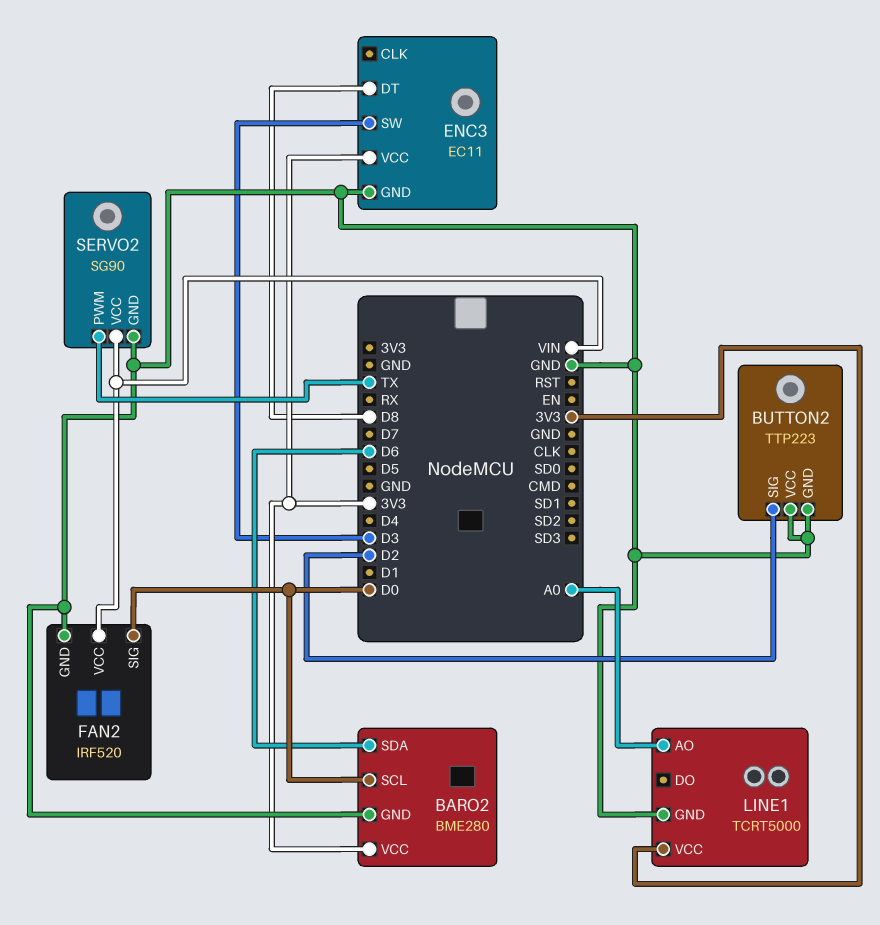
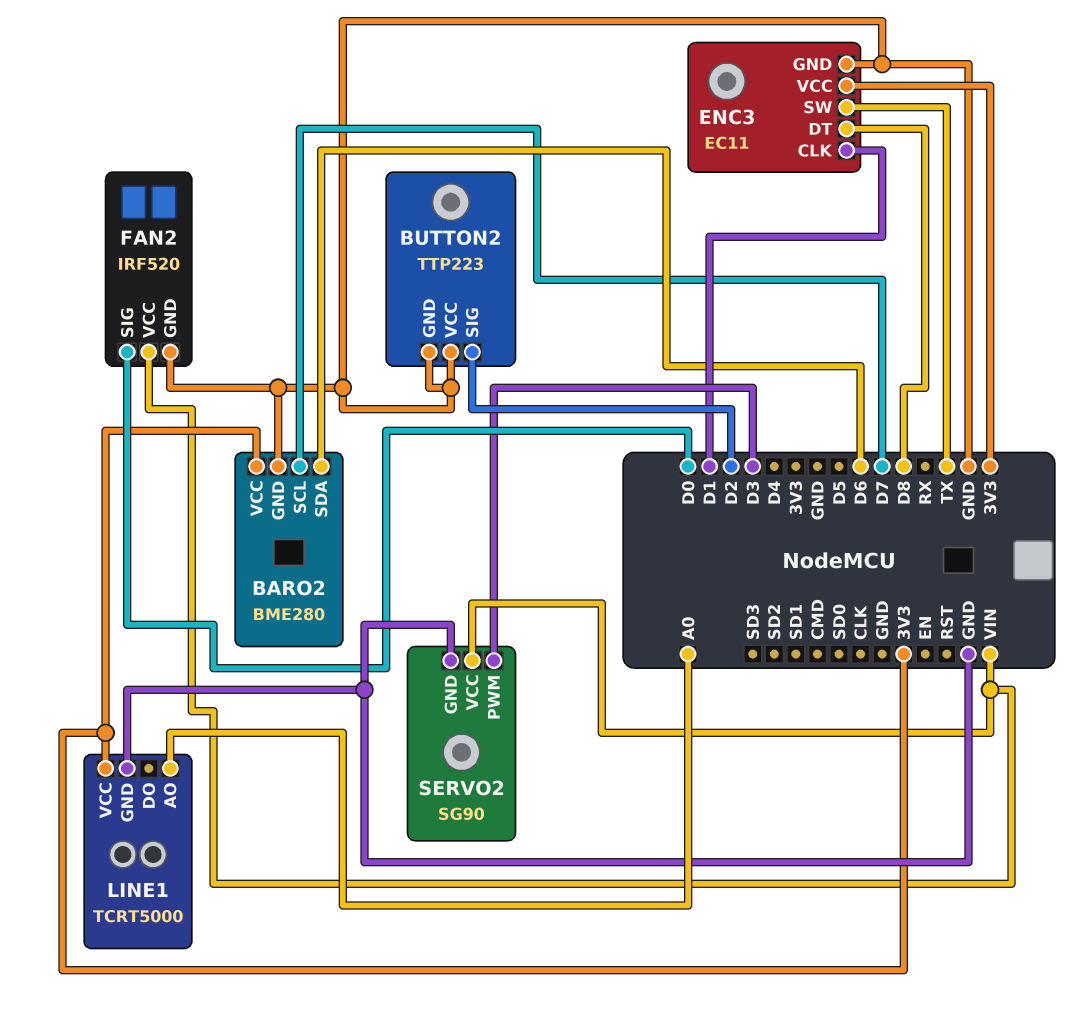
BARO2 pin SCL: D0 -> D7
ENC3 pin CLK: none -> D1
ENC3 pin SW: D3 -> TX
SERVO2 pin PWM: TX -> D3

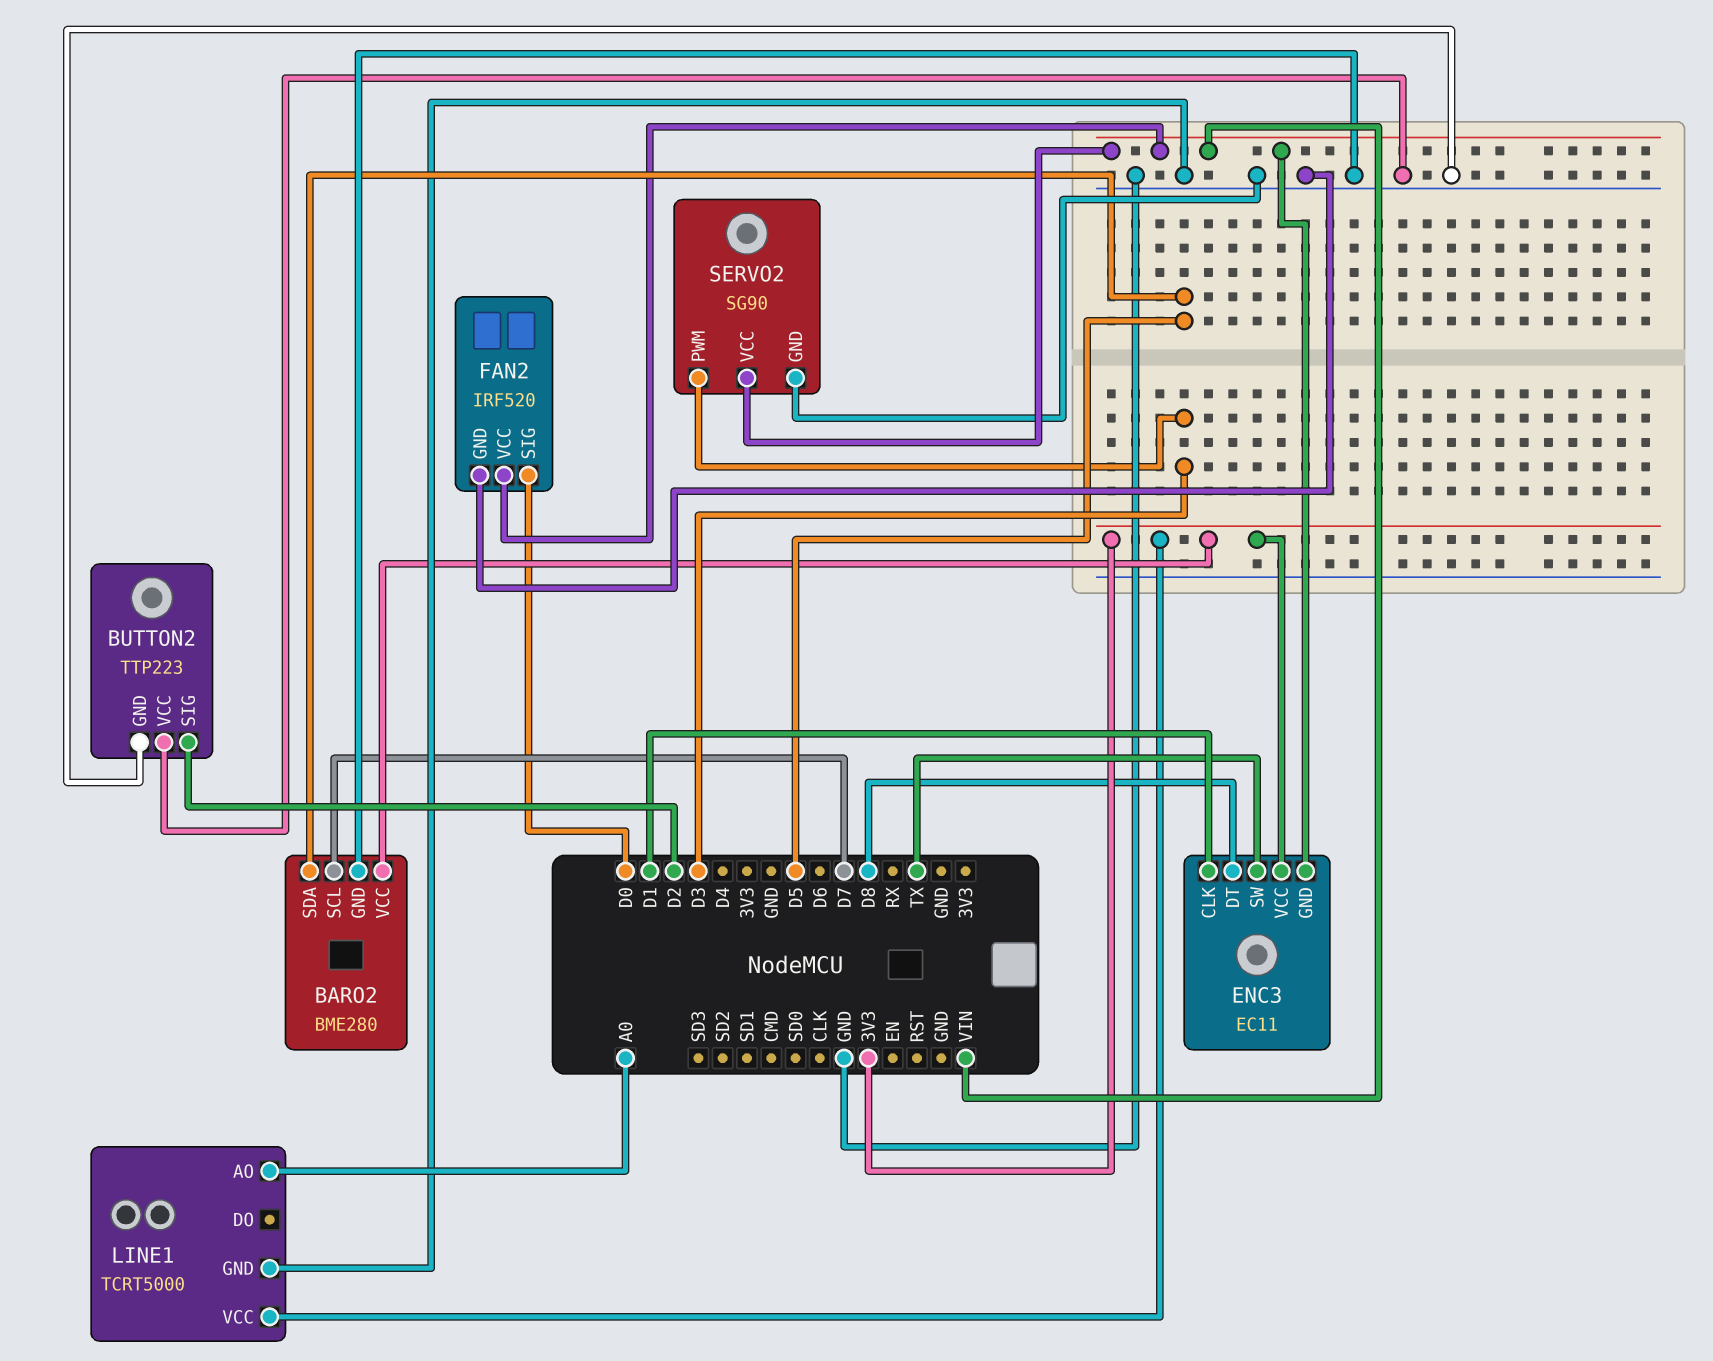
BARO2 pin SDA: D6 -> D5
ENC3 pin GND: GND -> VIN

